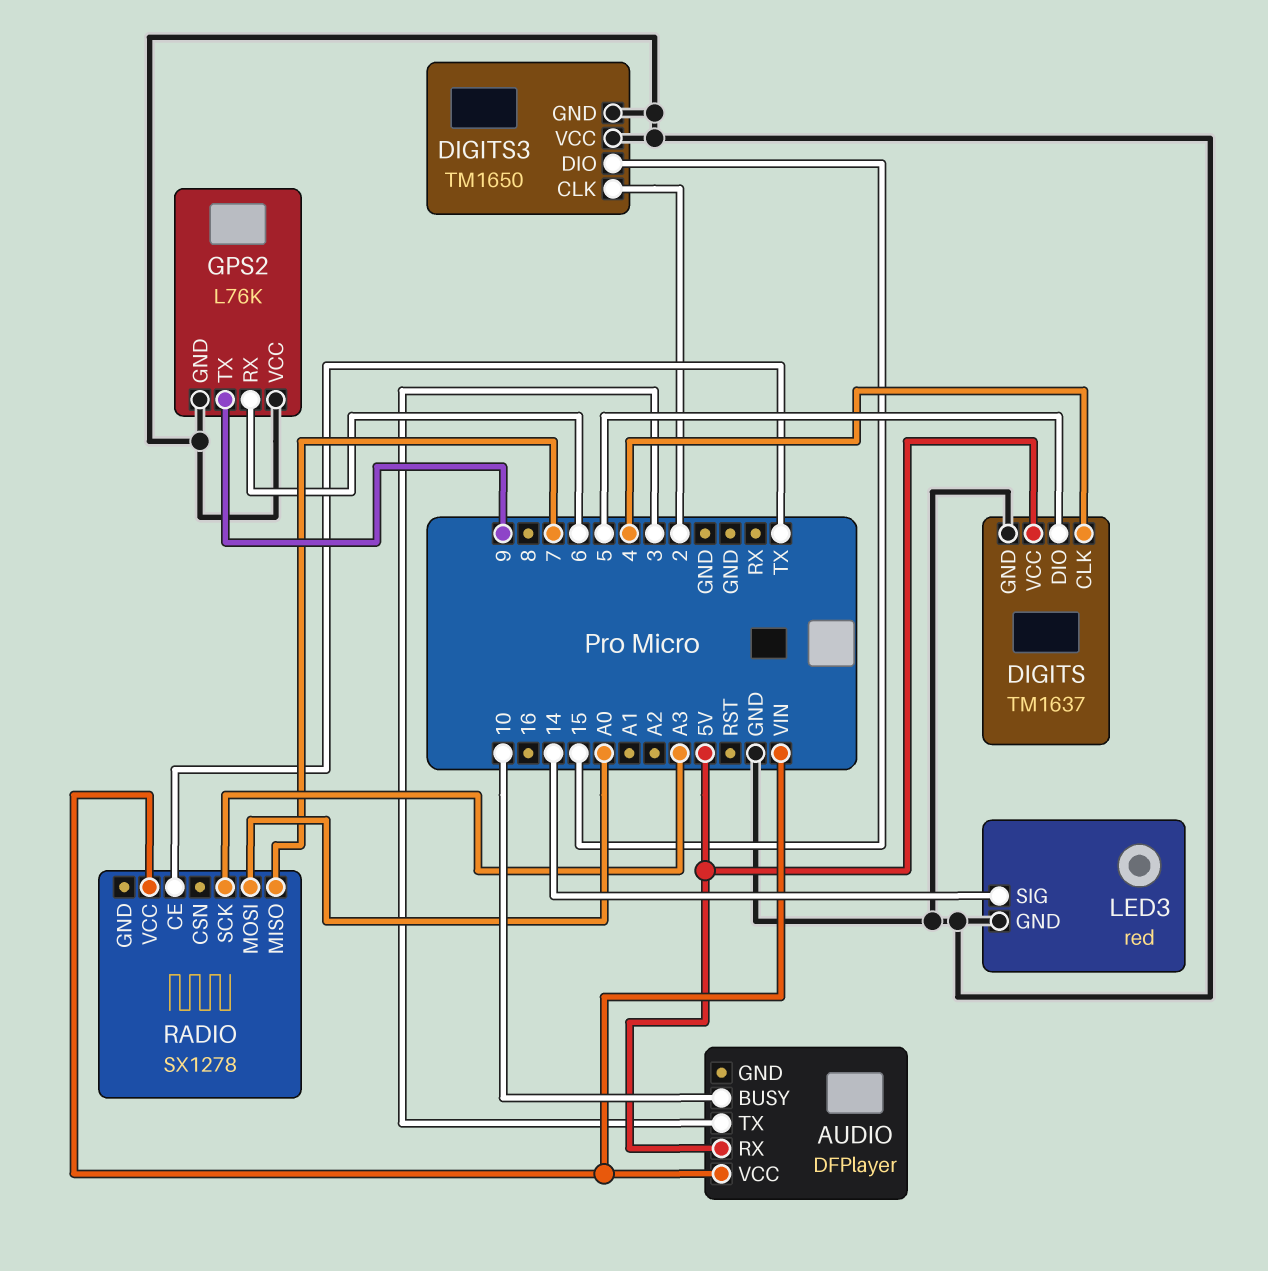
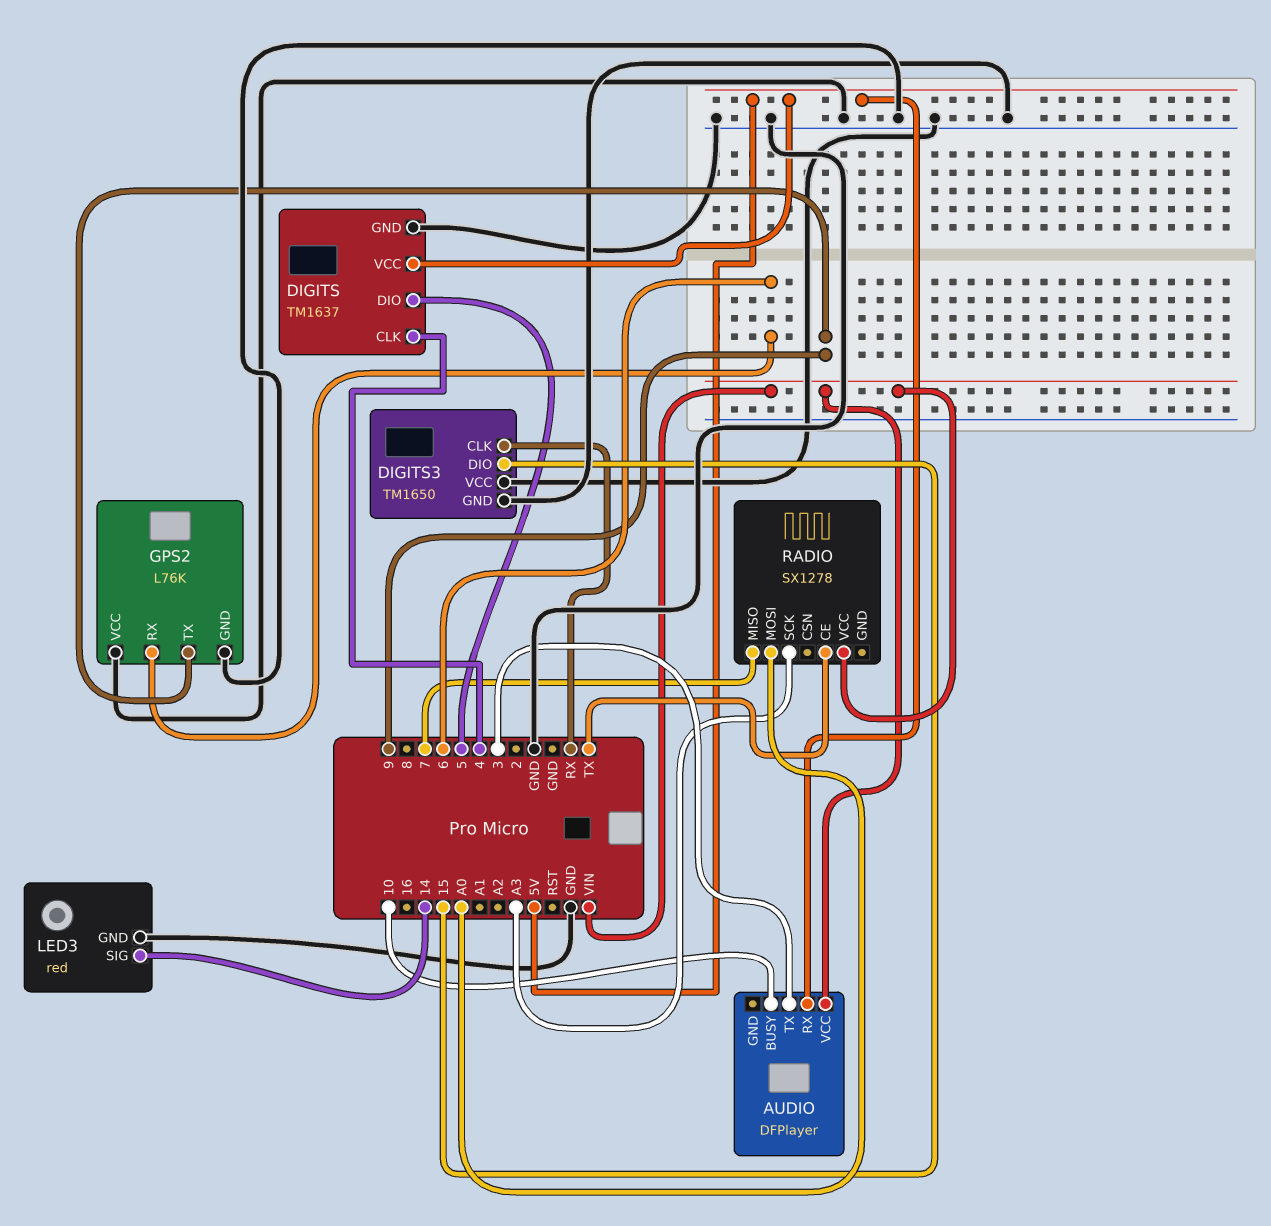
DIGITS3 pin CLK: 2 -> RX

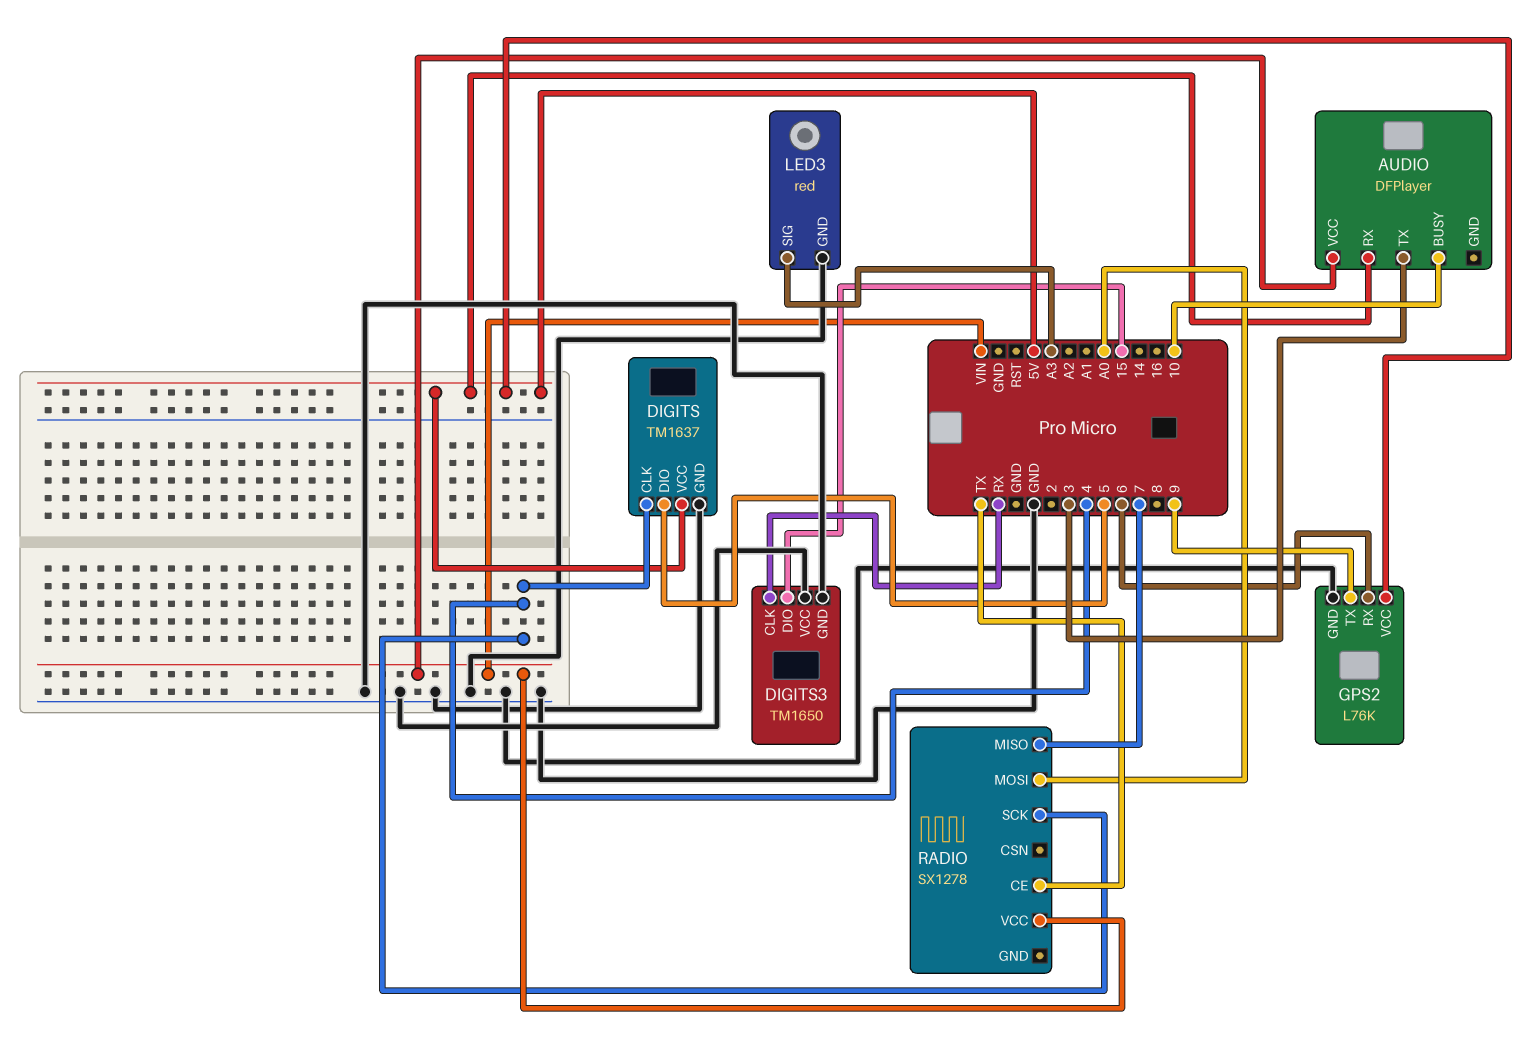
GPS2 pin VCC: GND -> 5V
LED3 pin SIG: 14 -> A3
RADIO pin SCK: A3 -> 4

